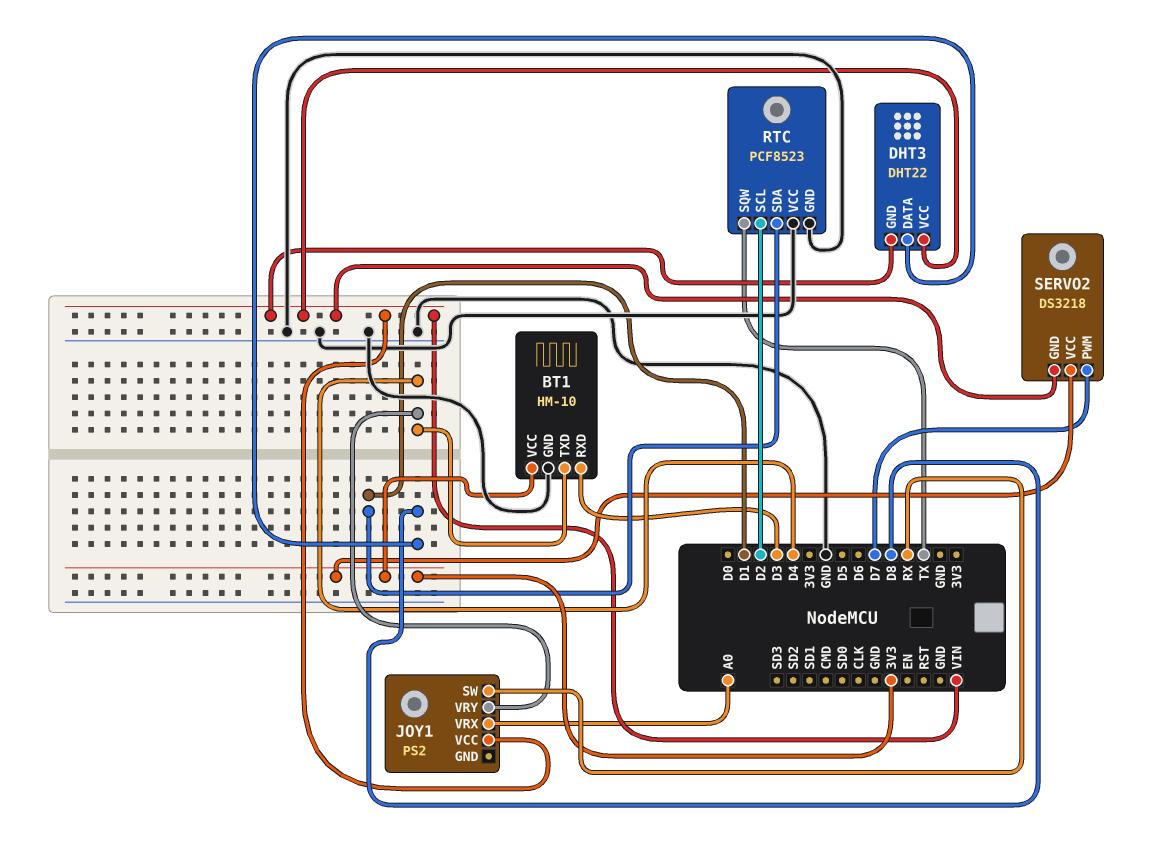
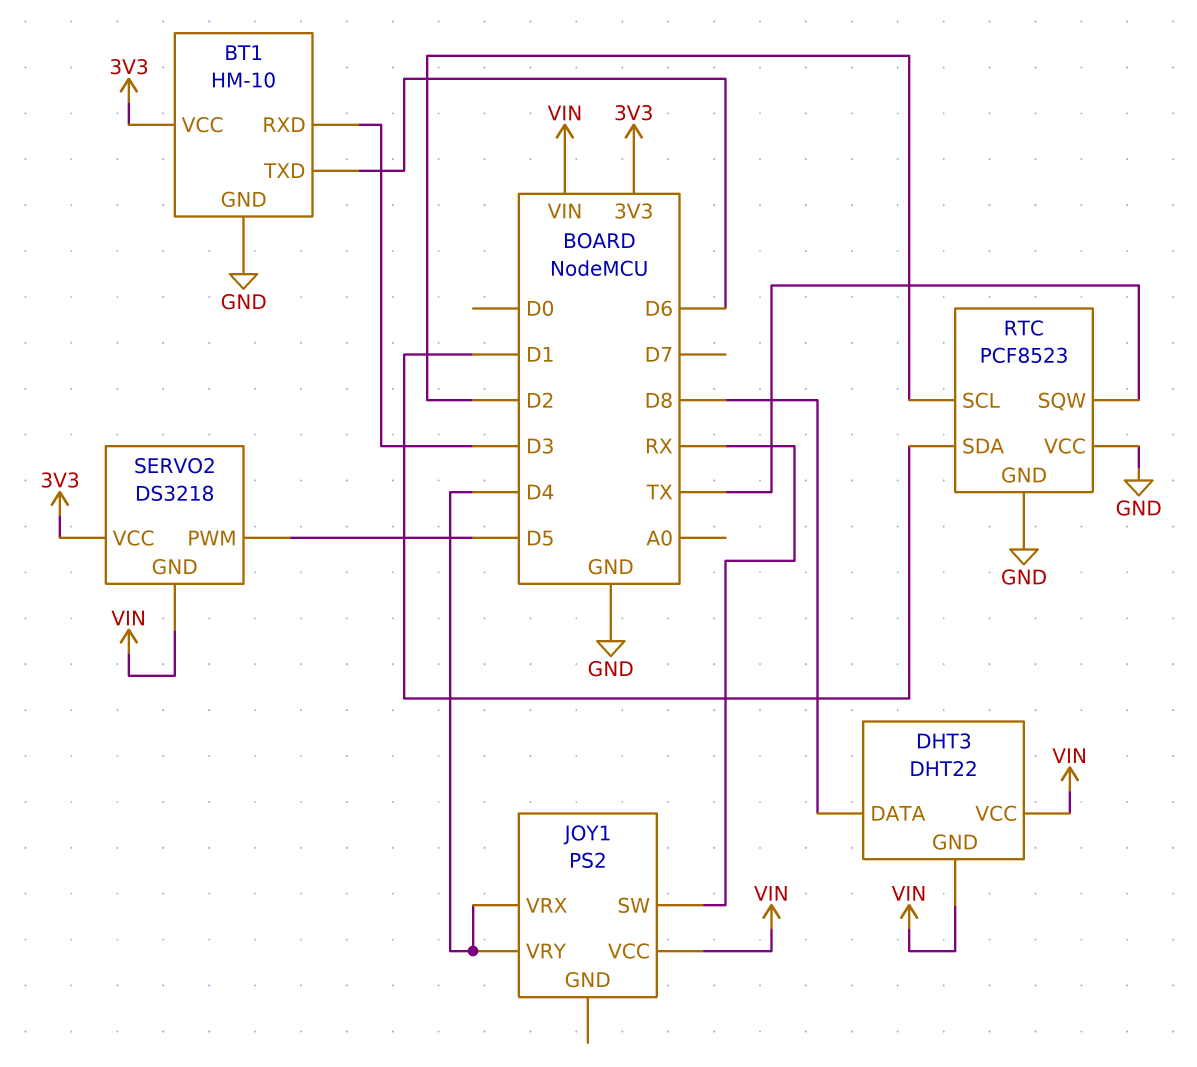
BT1 pin TXD: D4 -> D6
JOY1 pin VRX: A0 -> D4
SERVO2 pin PWM: D7 -> D5

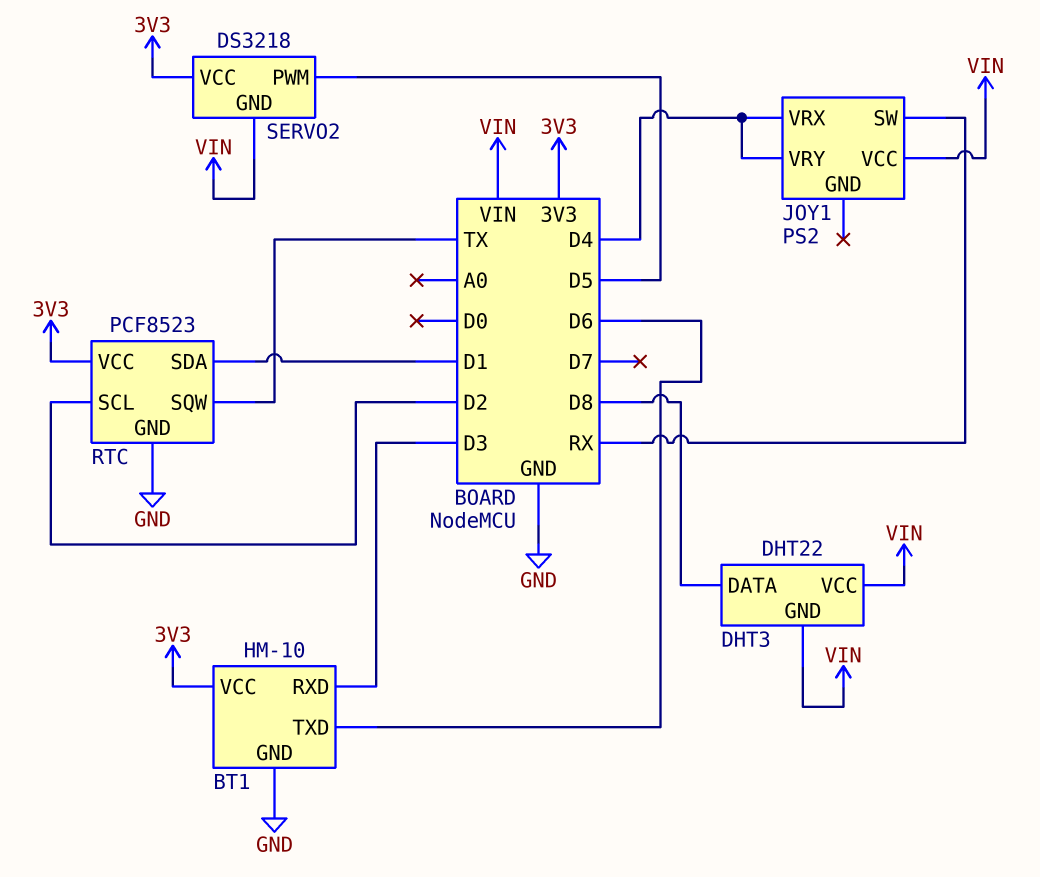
RTC pin VCC: GND -> 3V3

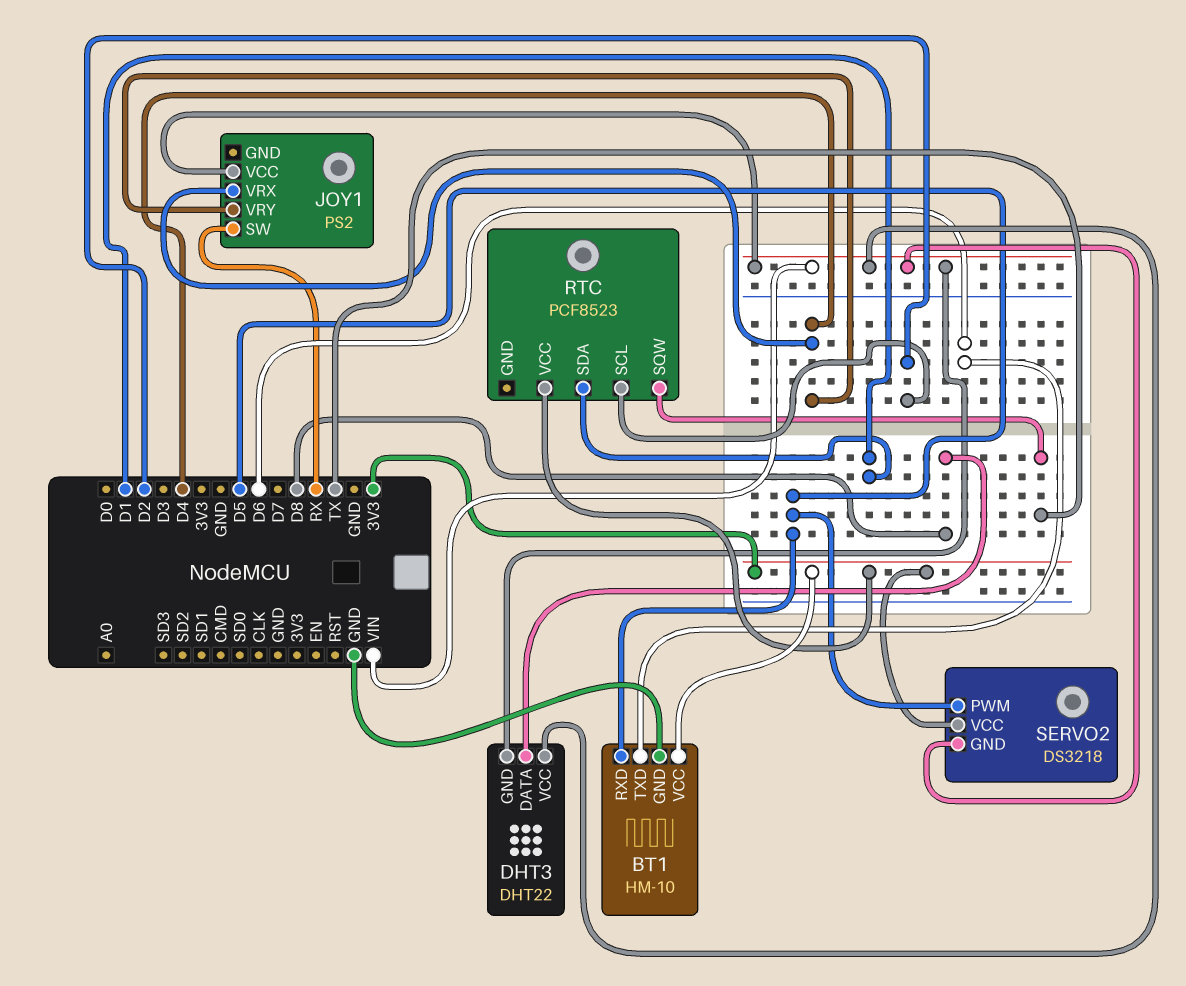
BT1 pin RXD: D3 -> D5
RTC pin GND: GND -> none

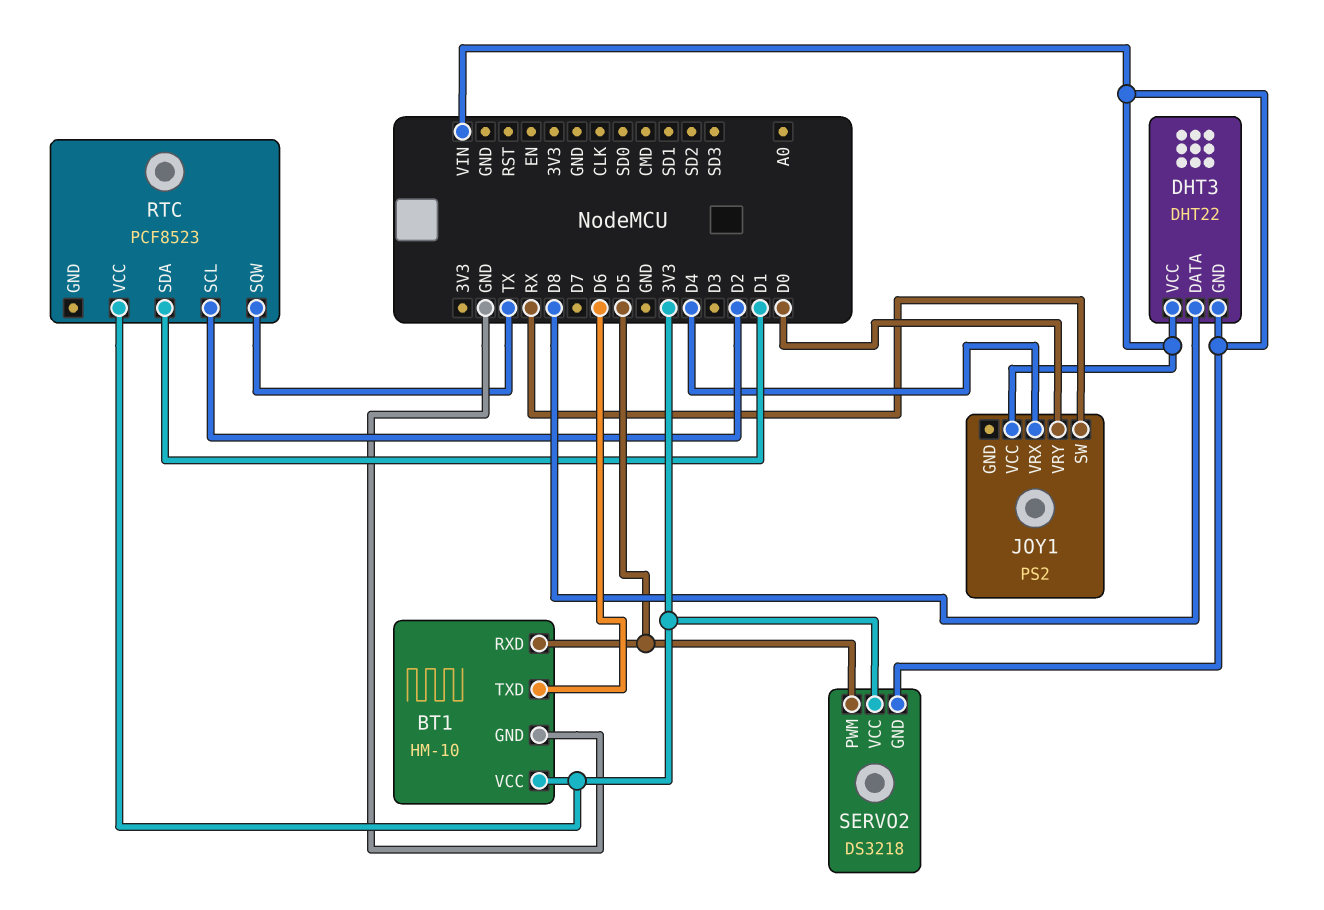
JOY1 pin VRY: D4 -> D0

